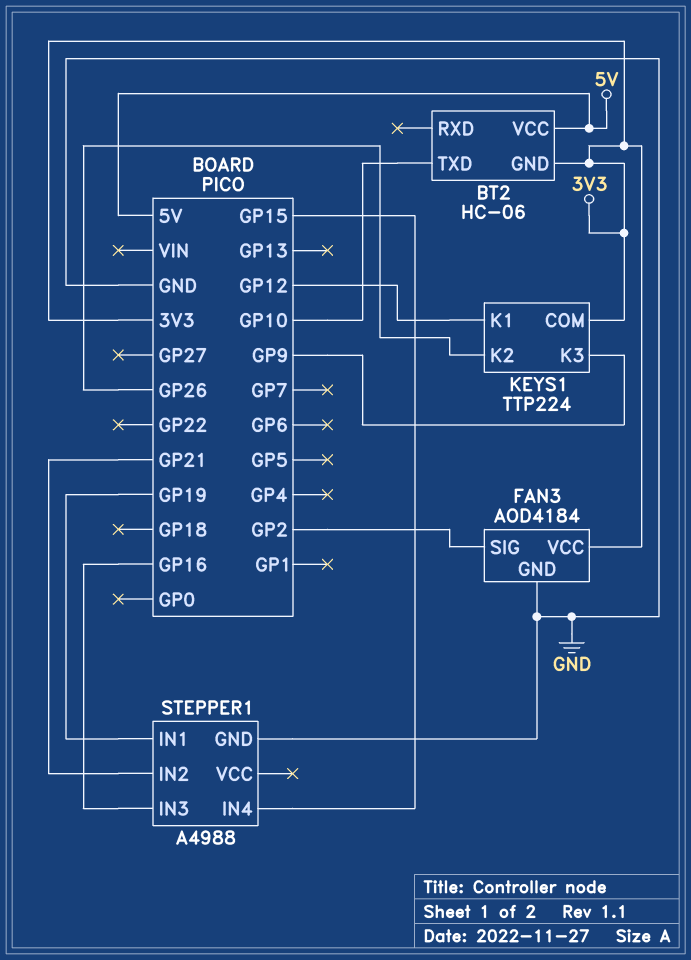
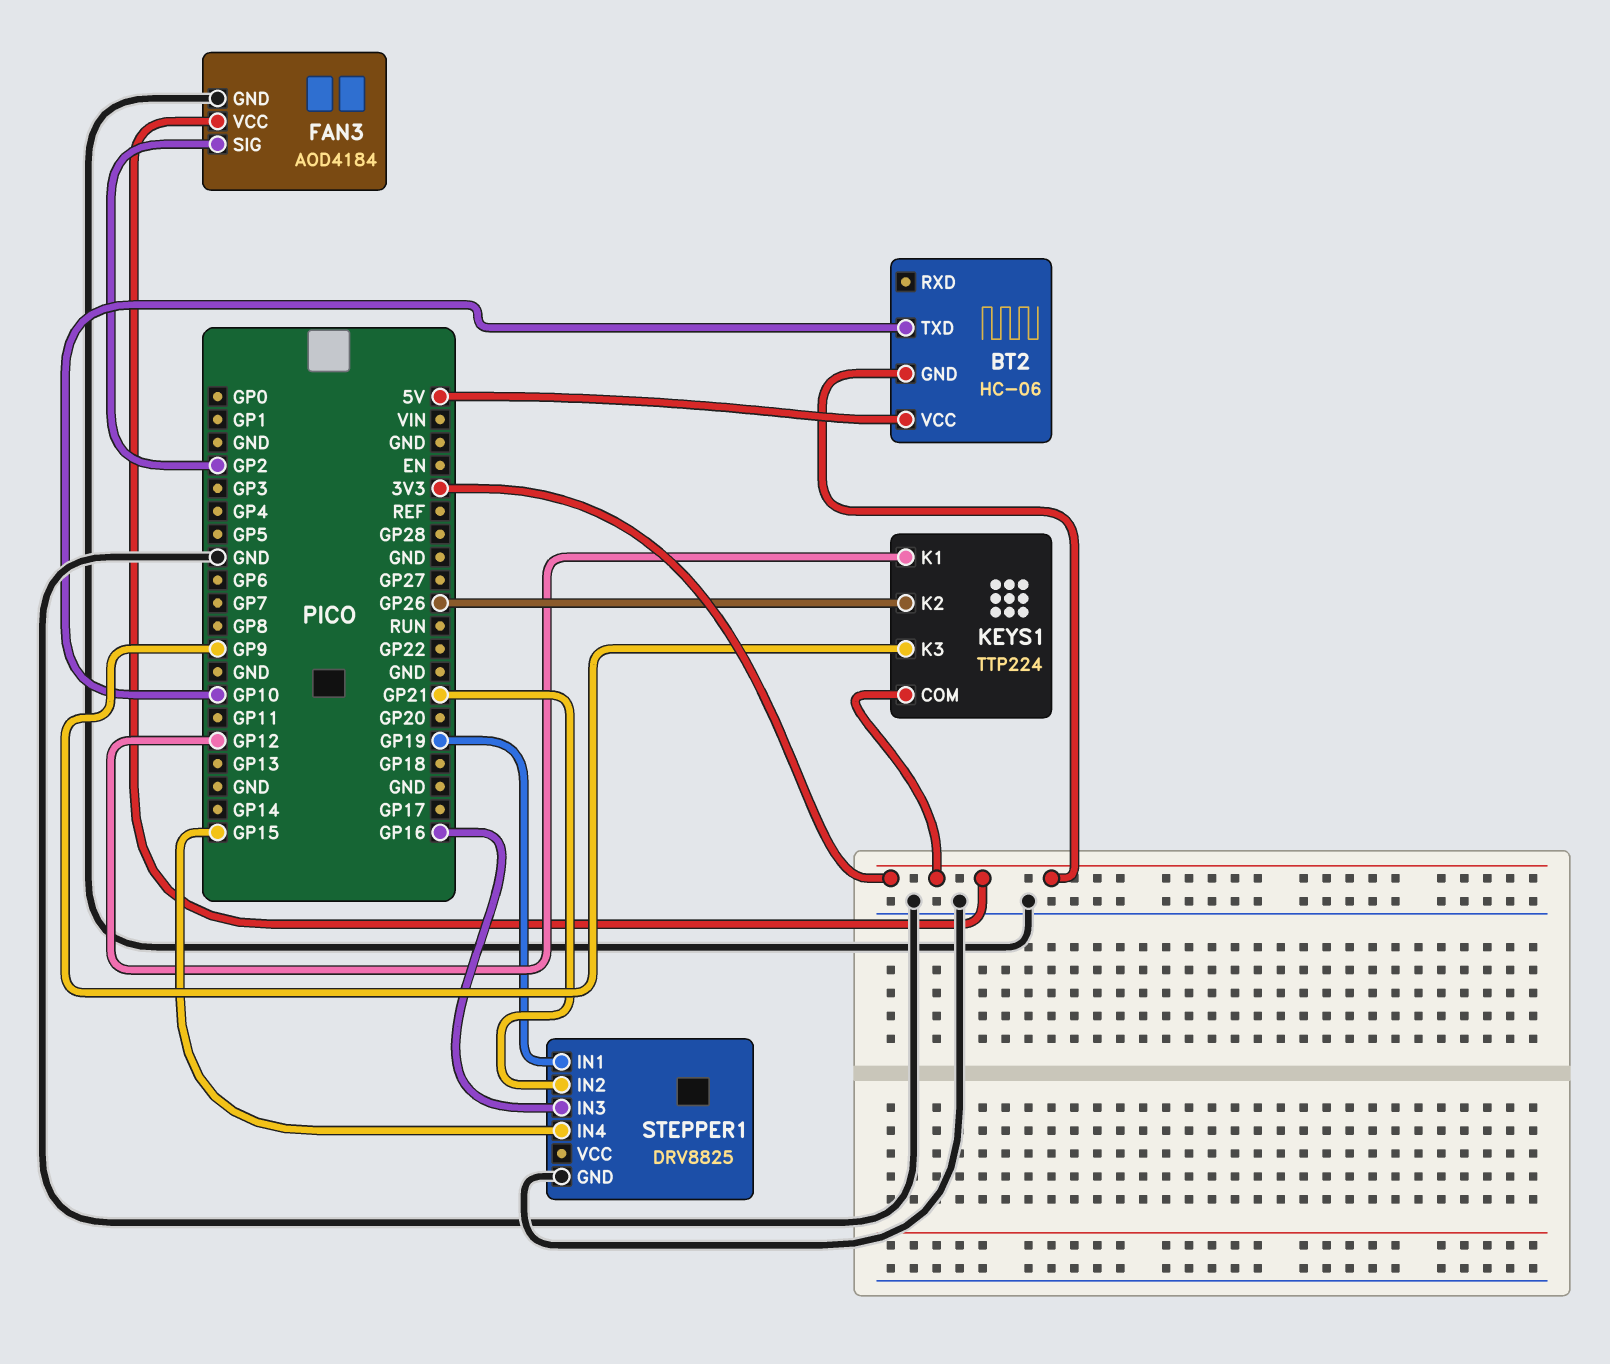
STEPPER1: A4988 -> DRV8825

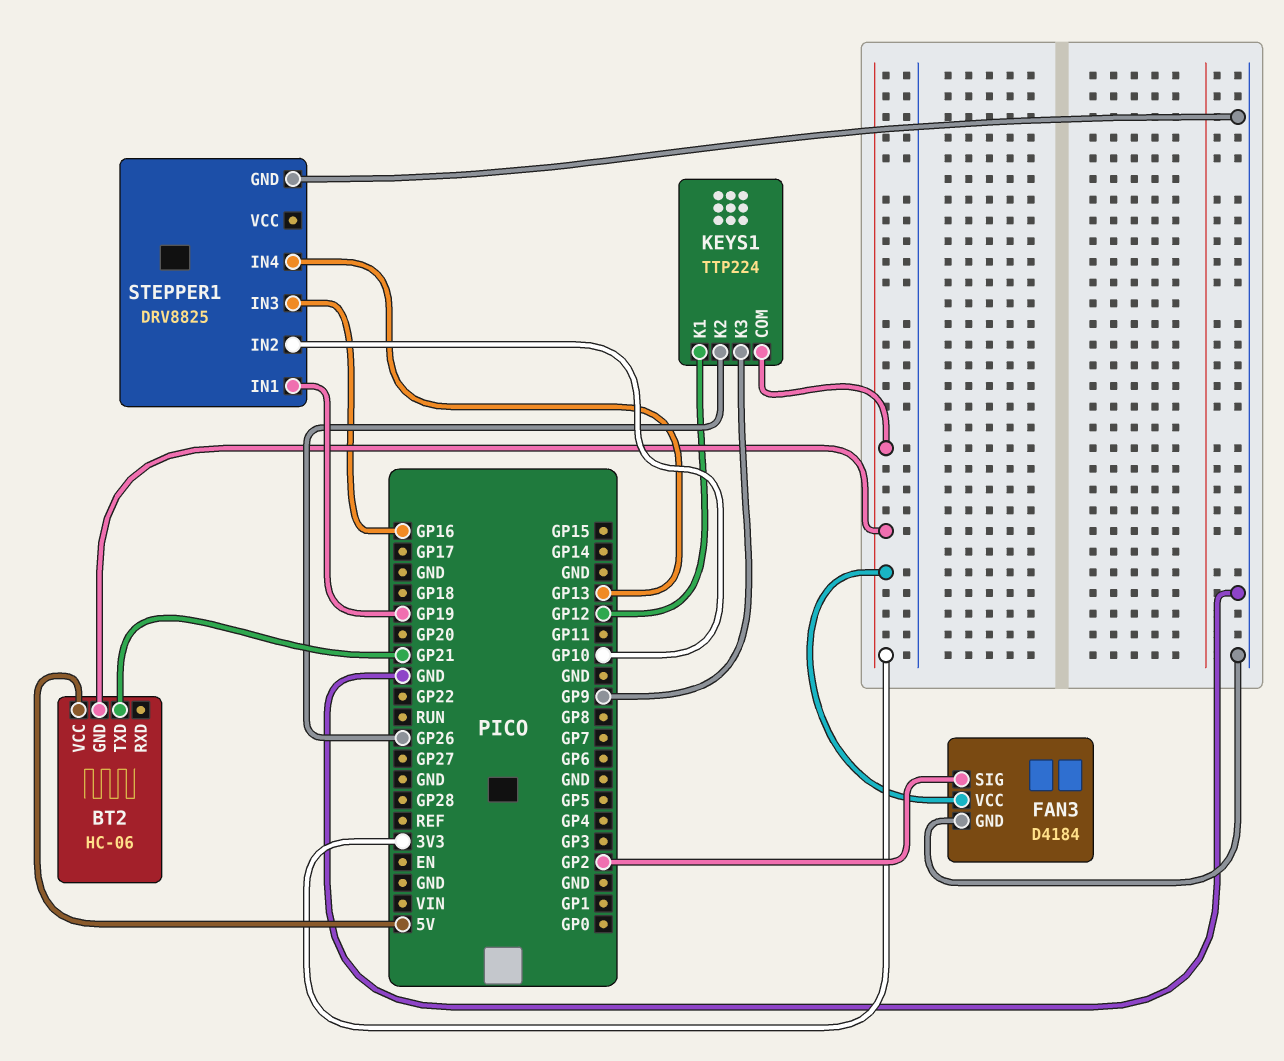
BT2 pin TXD: GP10 -> GP21
FAN3: AOD4184 -> D4184
STEPPER1 pin IN2: GP21 -> GP10
STEPPER1 pin IN4: GP15 -> GP13

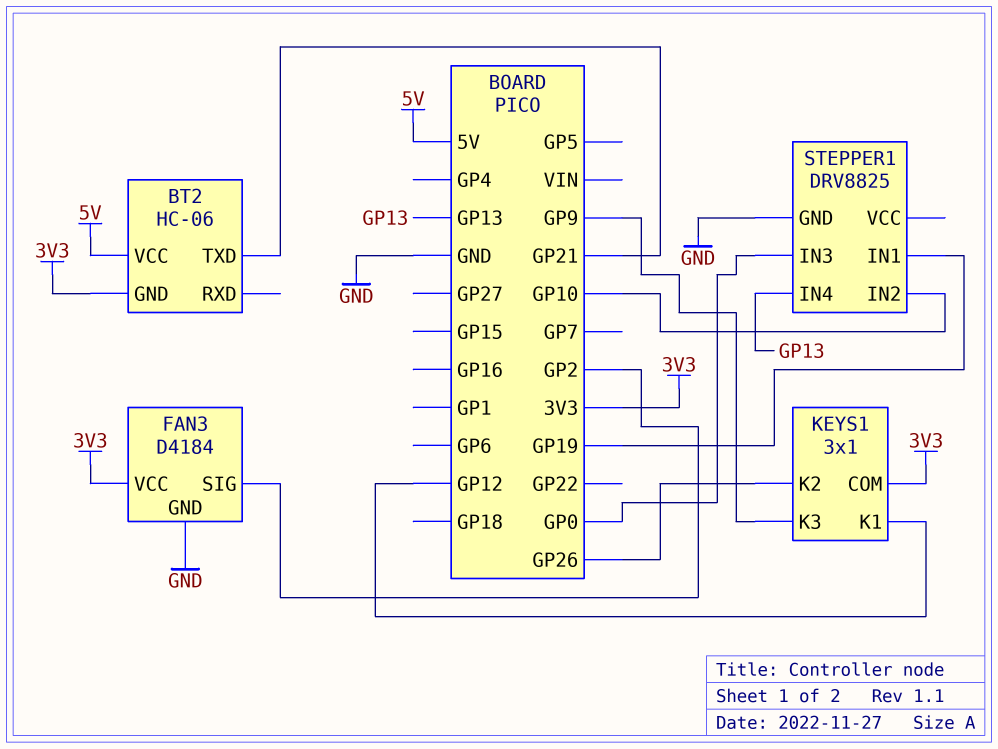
KEYS1: TTP224 -> 3x1
STEPPER1 pin IN3: GP16 -> GP0

